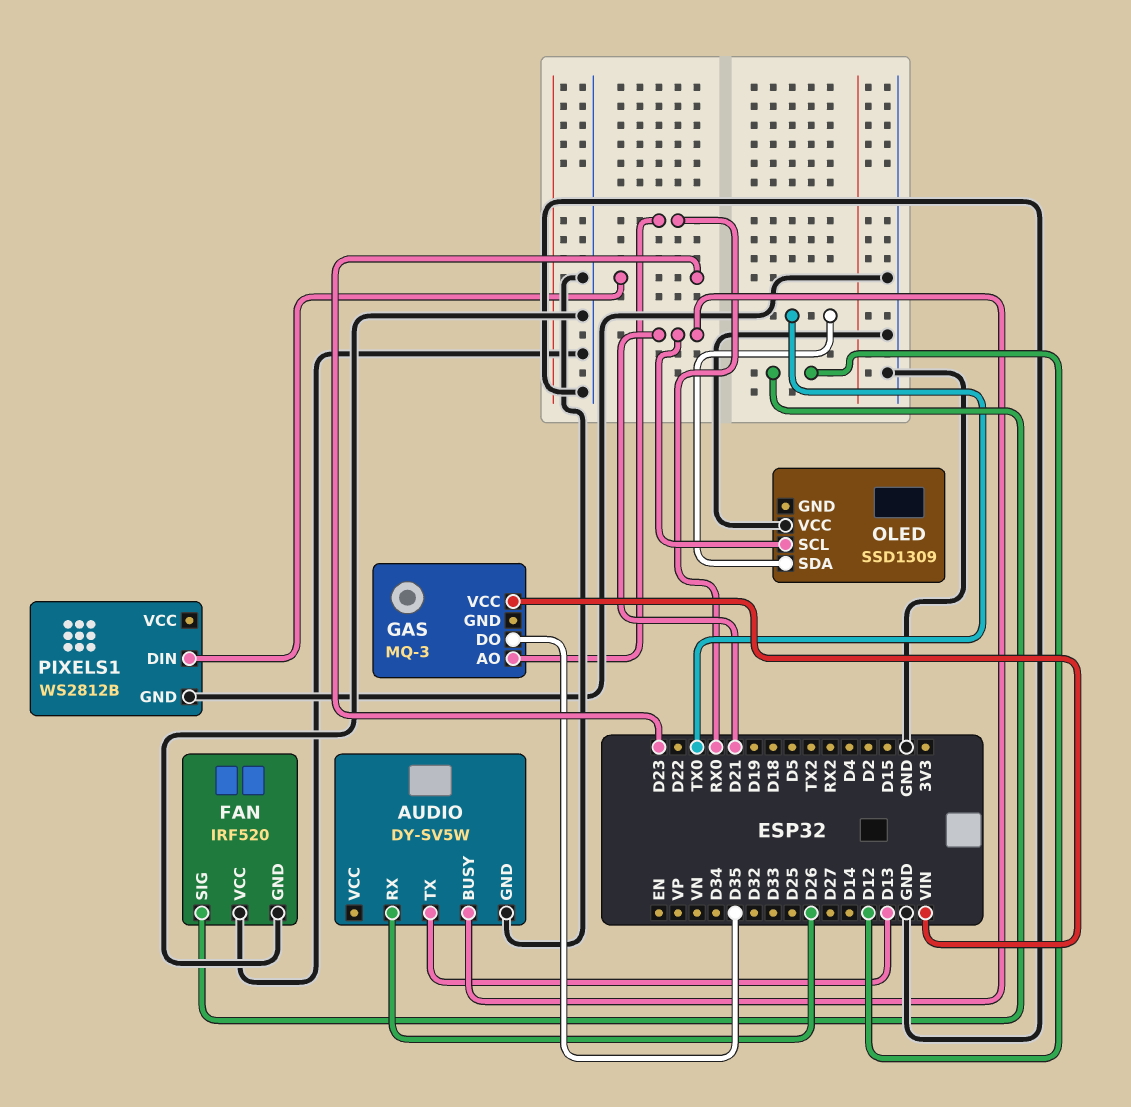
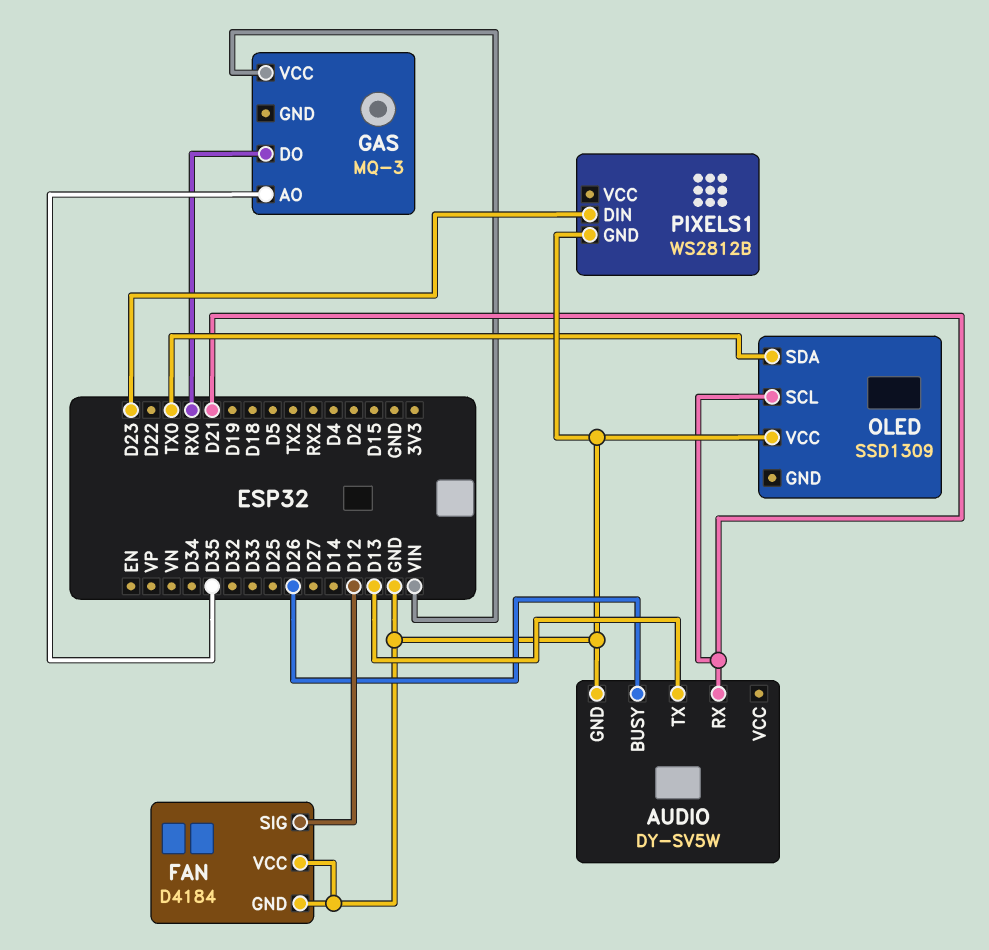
AUDIO pin BUSY: D21 -> D26
AUDIO pin RX: D26 -> D21
FAN: IRF520 -> D4184
GAS pin AO: RX0 -> D35
GAS pin DO: D35 -> RX0

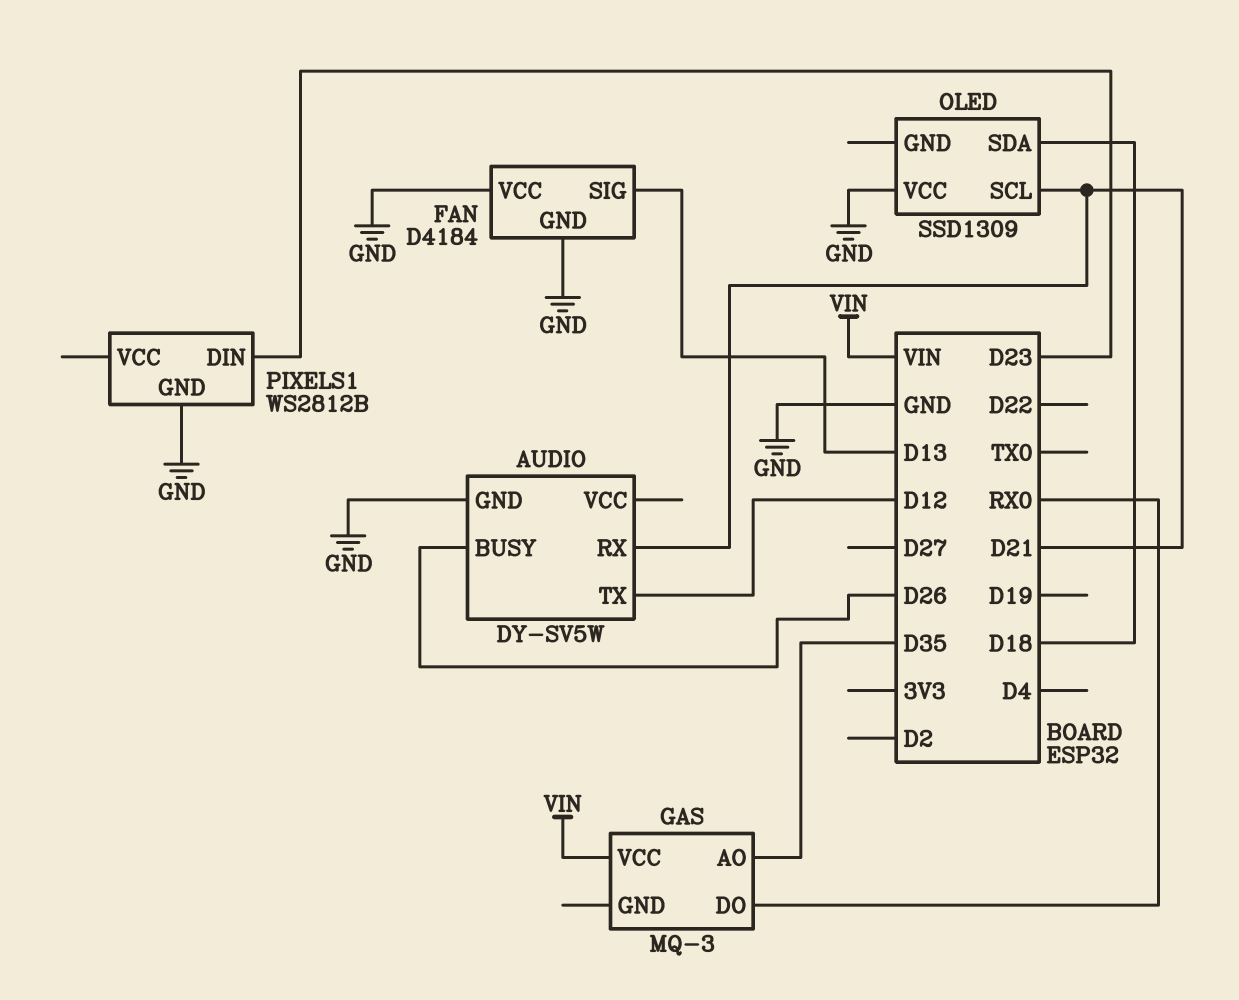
AUDIO pin TX: D13 -> D12
FAN pin SIG: D12 -> D13
OLED pin SDA: TX0 -> D18

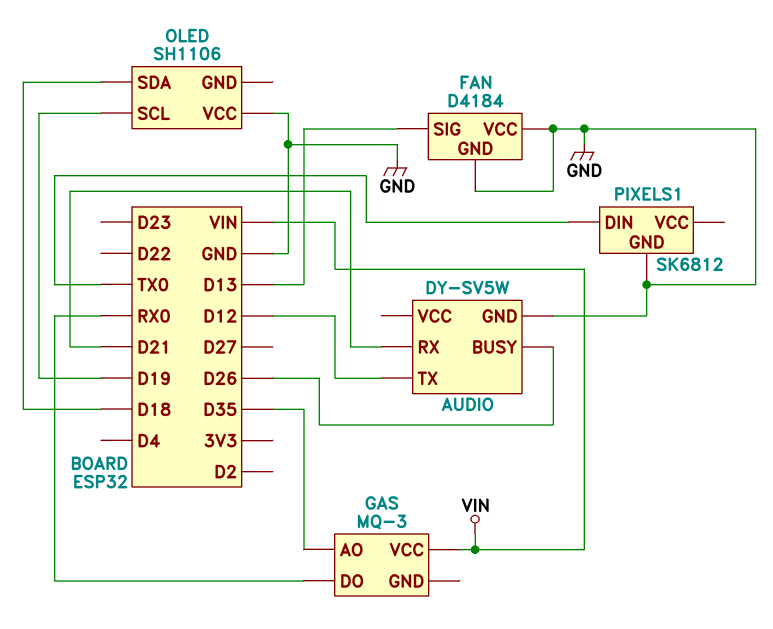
OLED: SSD1309 -> SH1106
OLED pin SCL: D21 -> D19
PIXELS1: WS2812B -> SK6812
PIXELS1 pin DIN: D23 -> TX0

